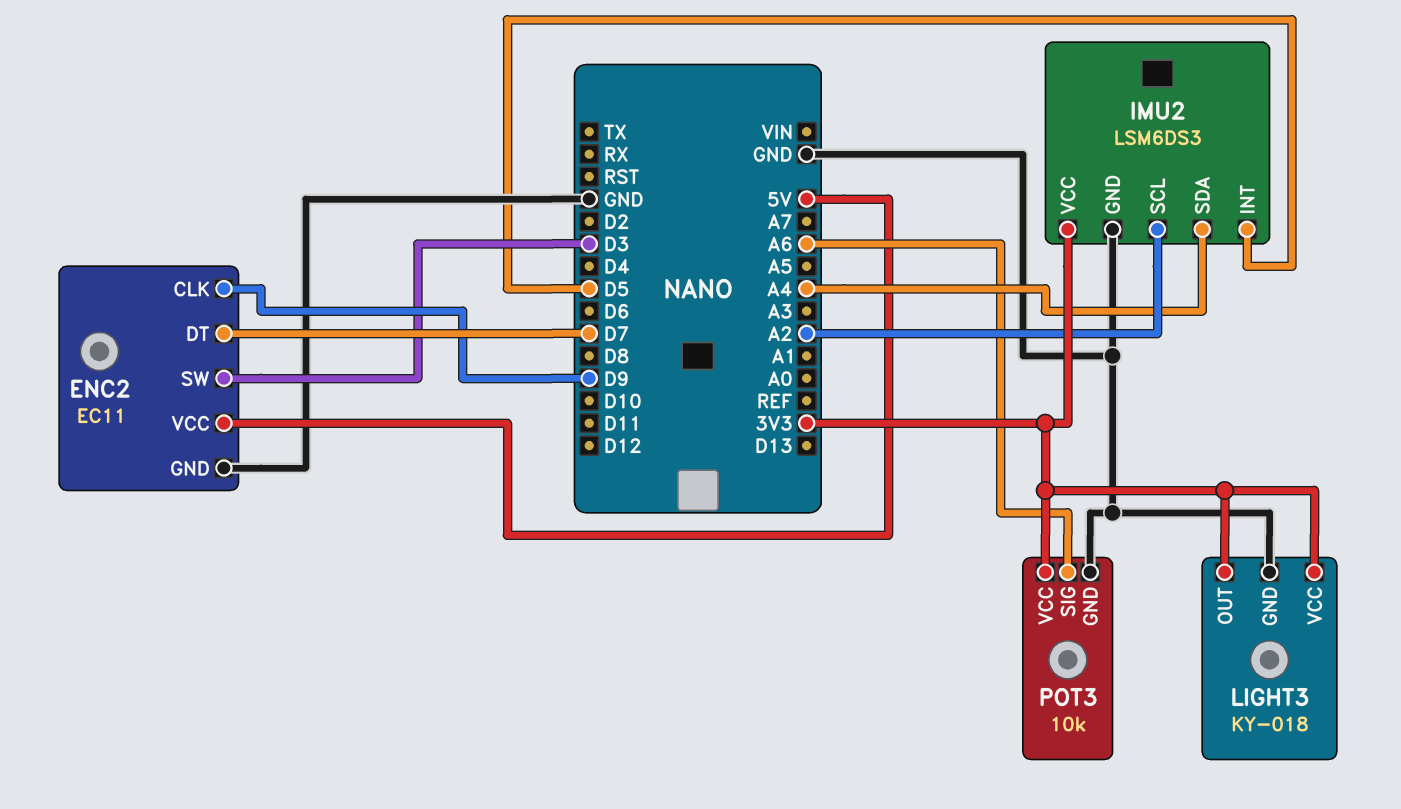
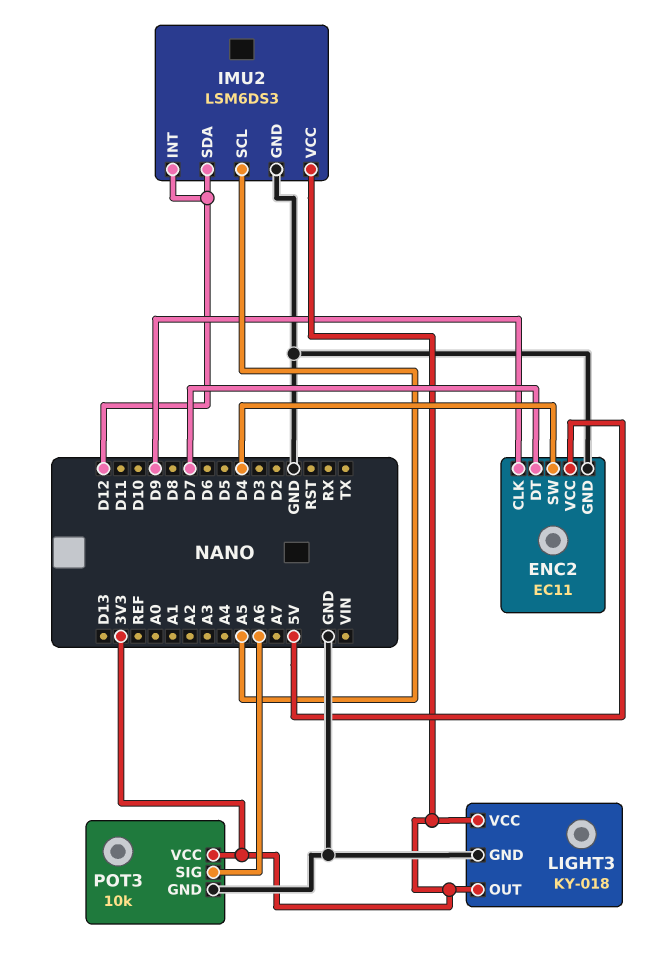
ENC2 pin SW: D3 -> D4
IMU2 pin INT: D5 -> D12
IMU2 pin SCL: A2 -> A5
IMU2 pin SDA: A4 -> D12

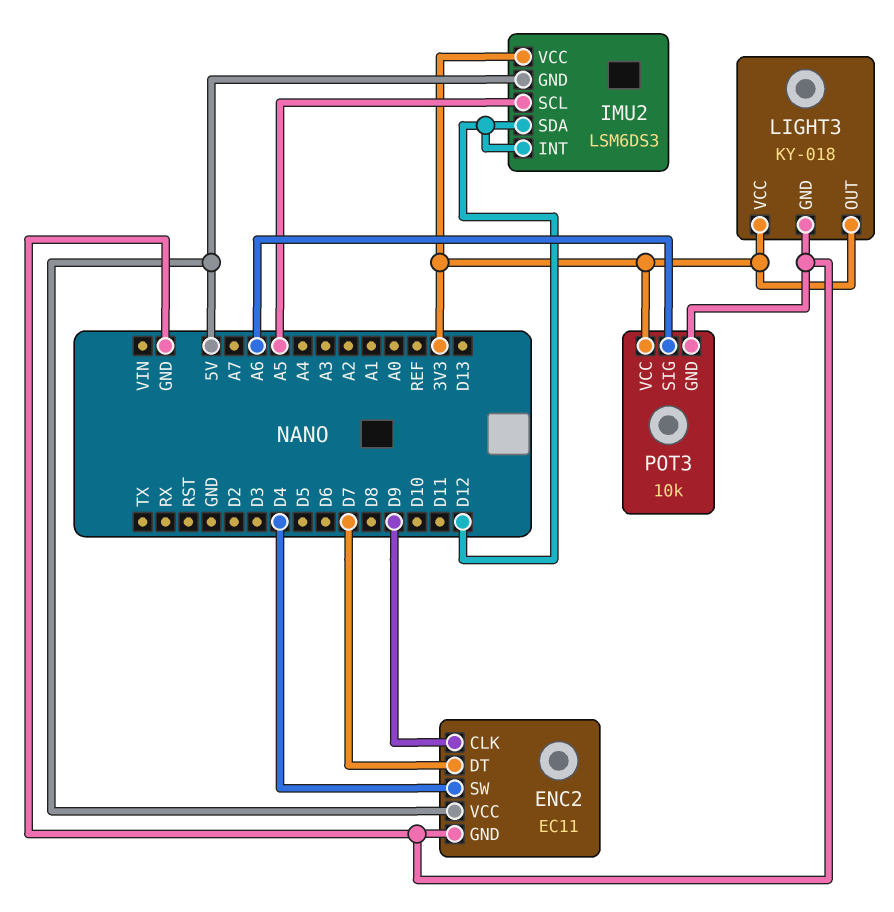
IMU2 pin GND: GND -> 5V

